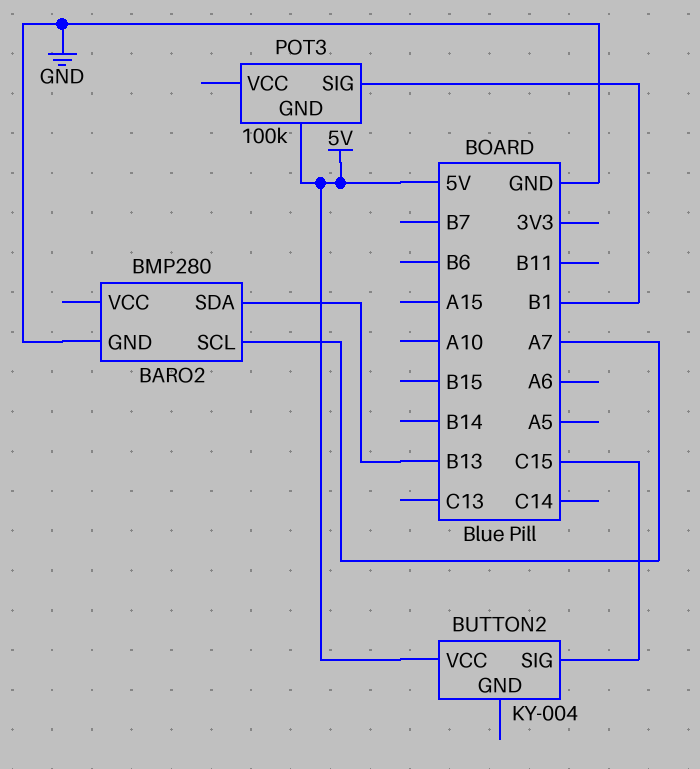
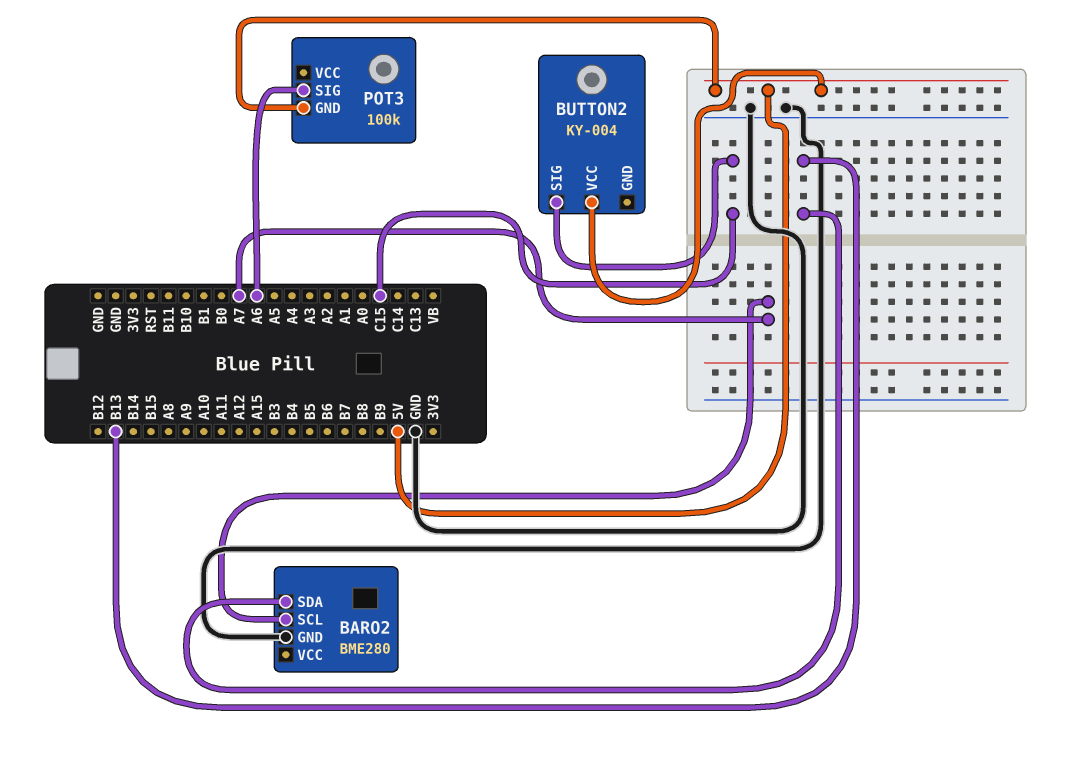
BARO2: BMP280 -> BME280
POT3 pin SIG: B1 -> A6

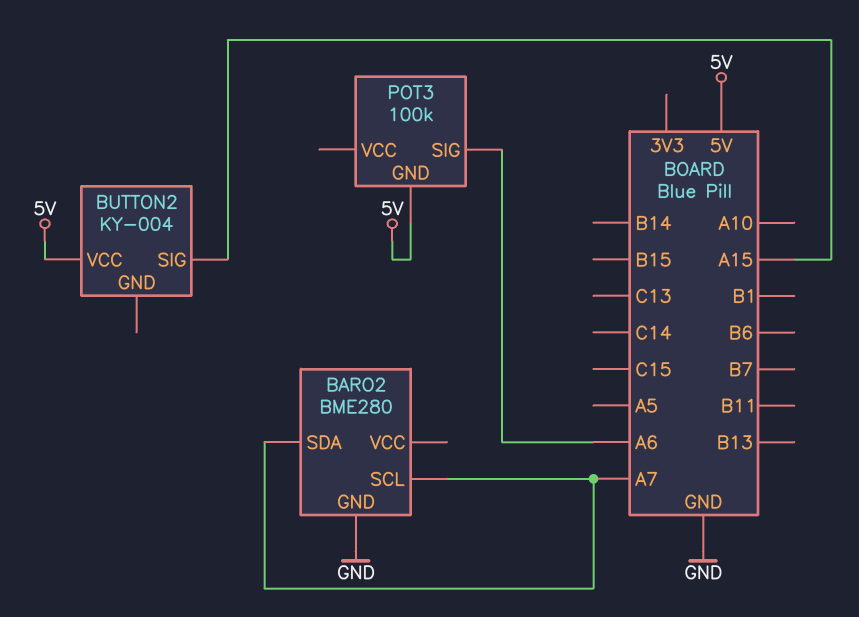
BARO2 pin SDA: B13 -> A7
BUTTON2 pin SIG: C15 -> A15

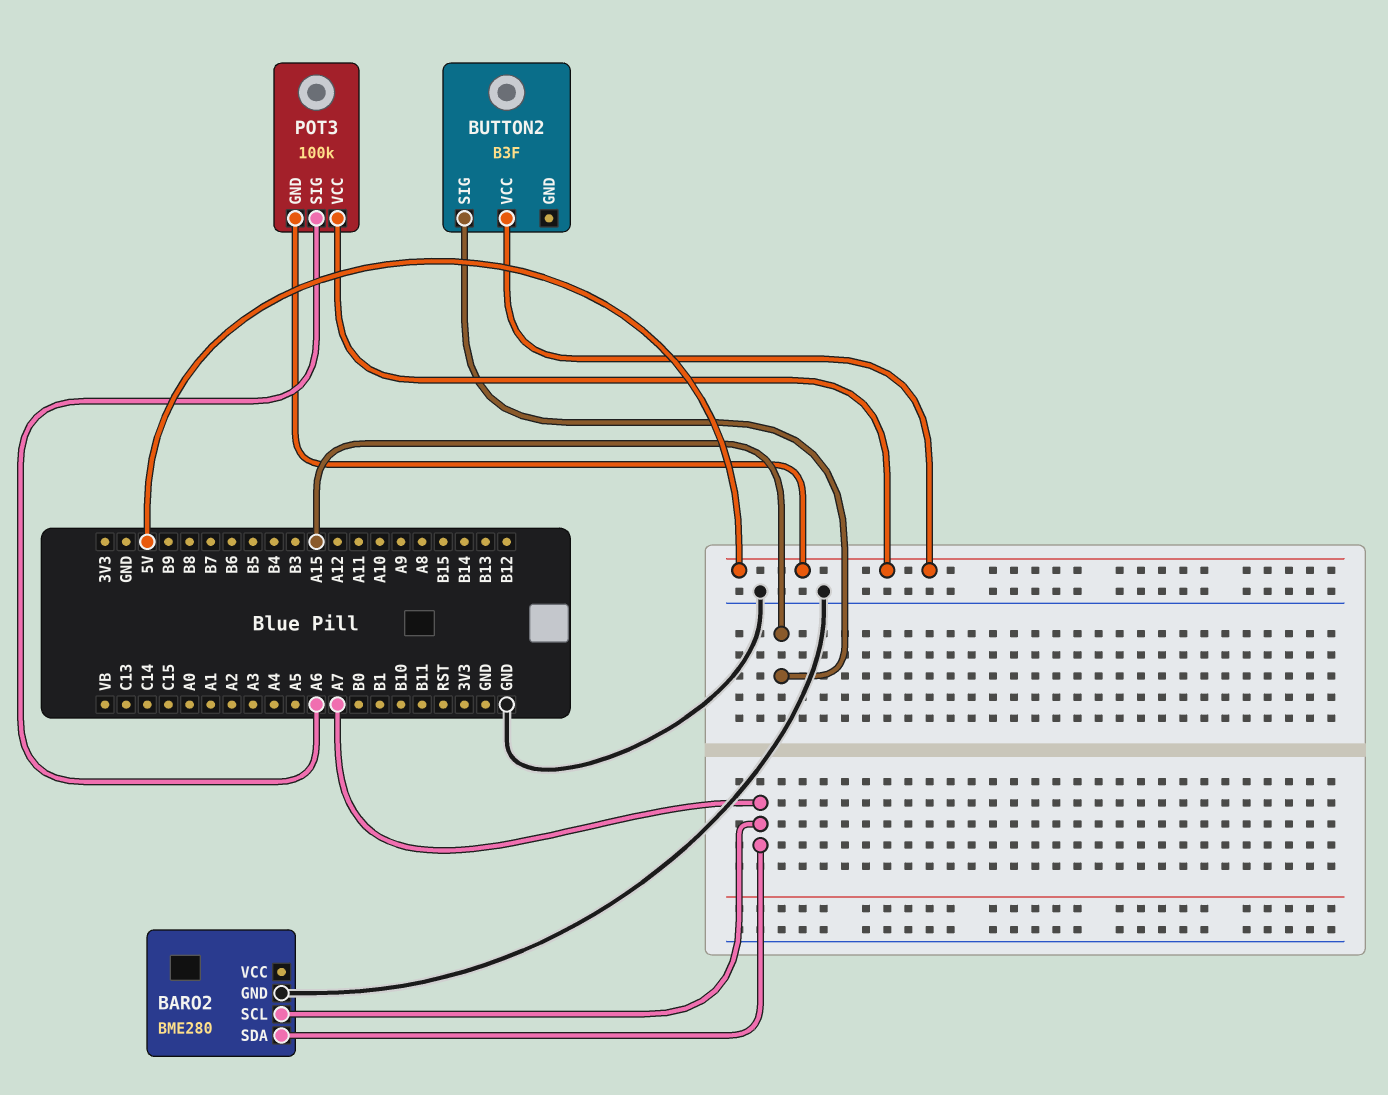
BUTTON2: KY-004 -> B3F
POT3 pin VCC: none -> 5V

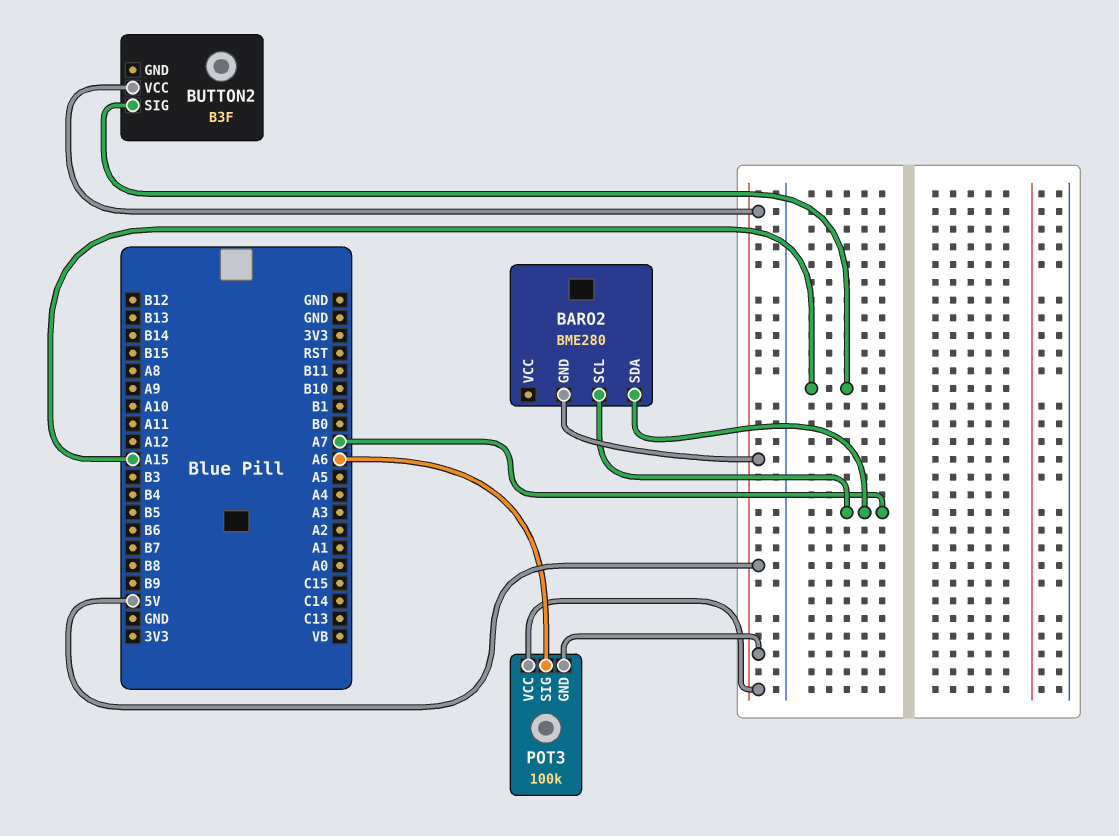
BARO2 pin GND: GND -> 5V

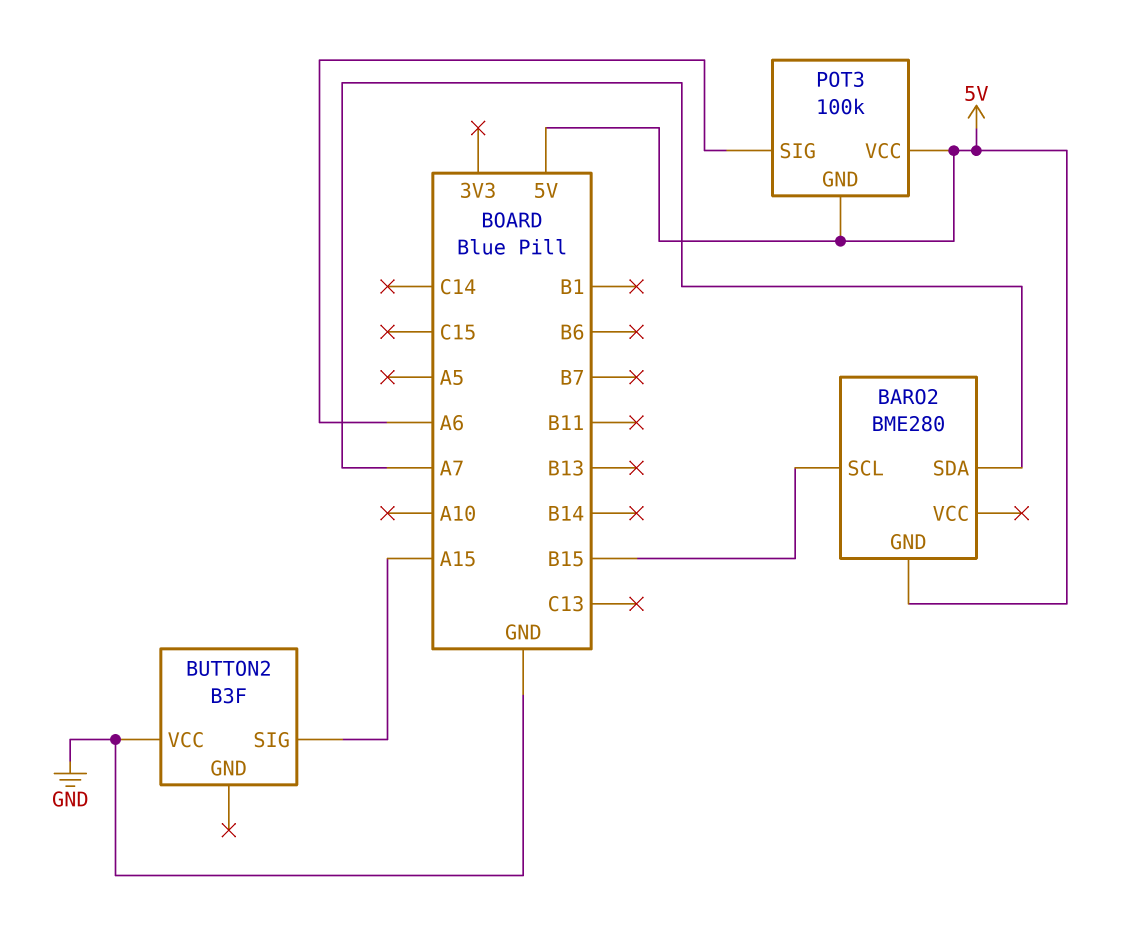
BARO2 pin SCL: A7 -> B15
BUTTON2 pin VCC: 5V -> GND

